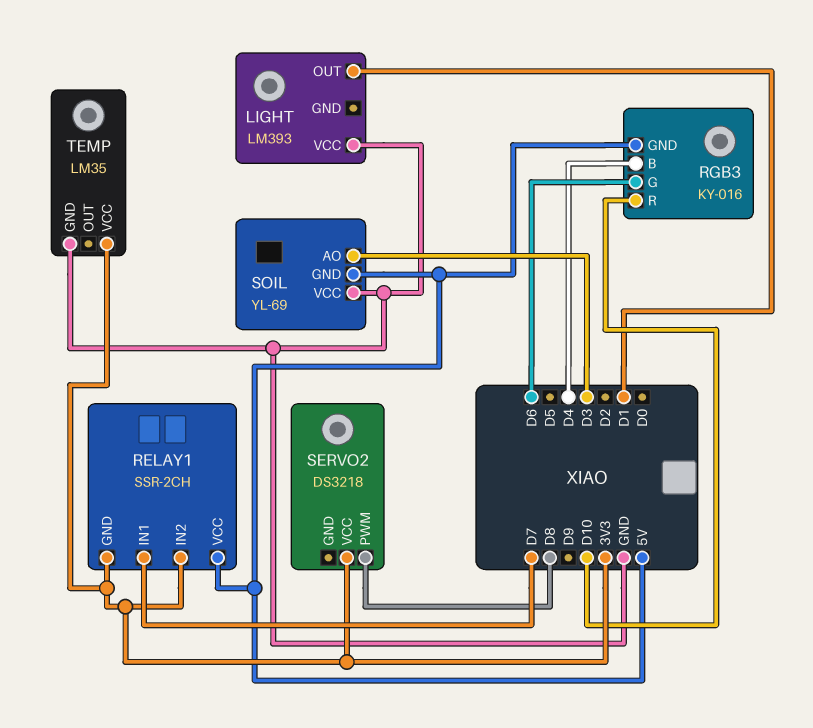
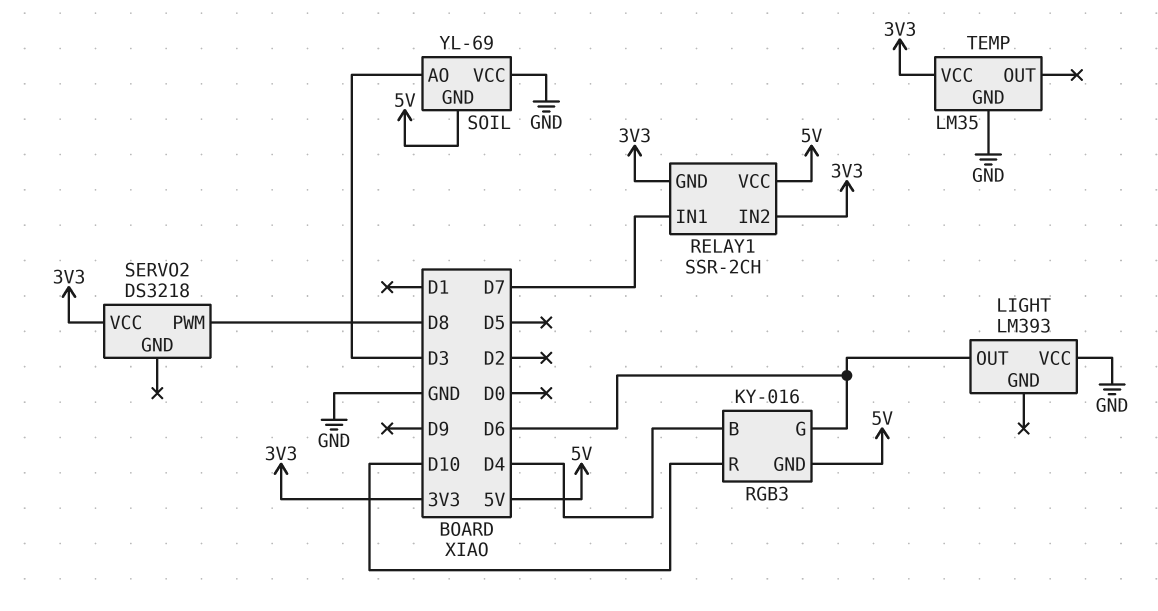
LIGHT pin OUT: D1 -> D6

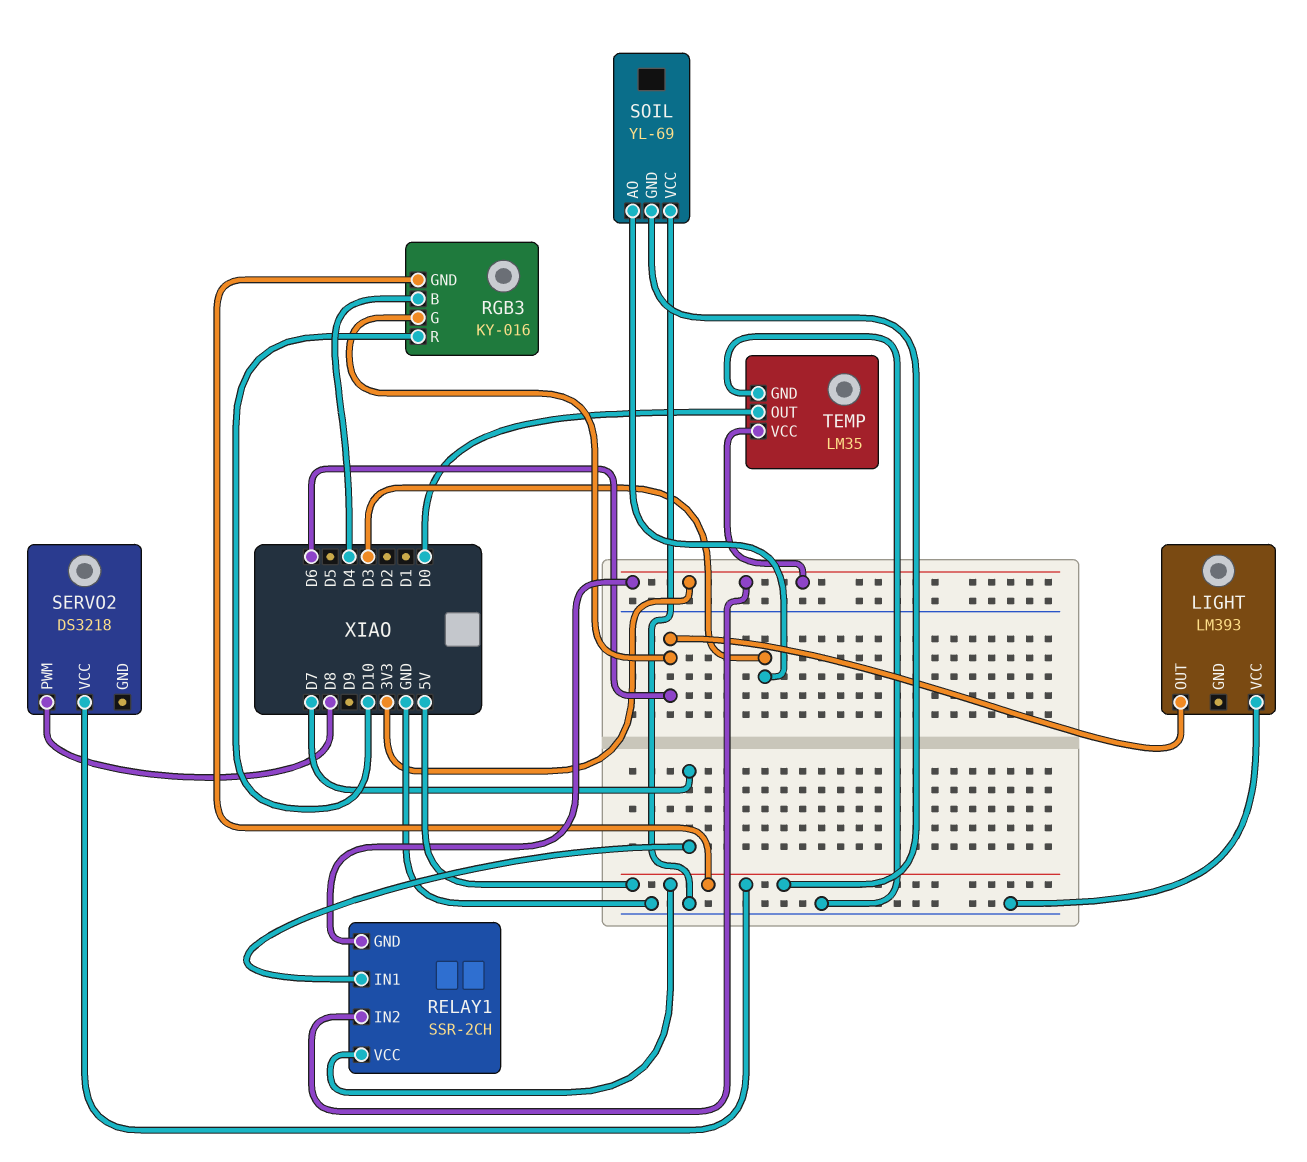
SERVO2 pin VCC: 3V3 -> 5V
TEMP pin OUT: none -> D0

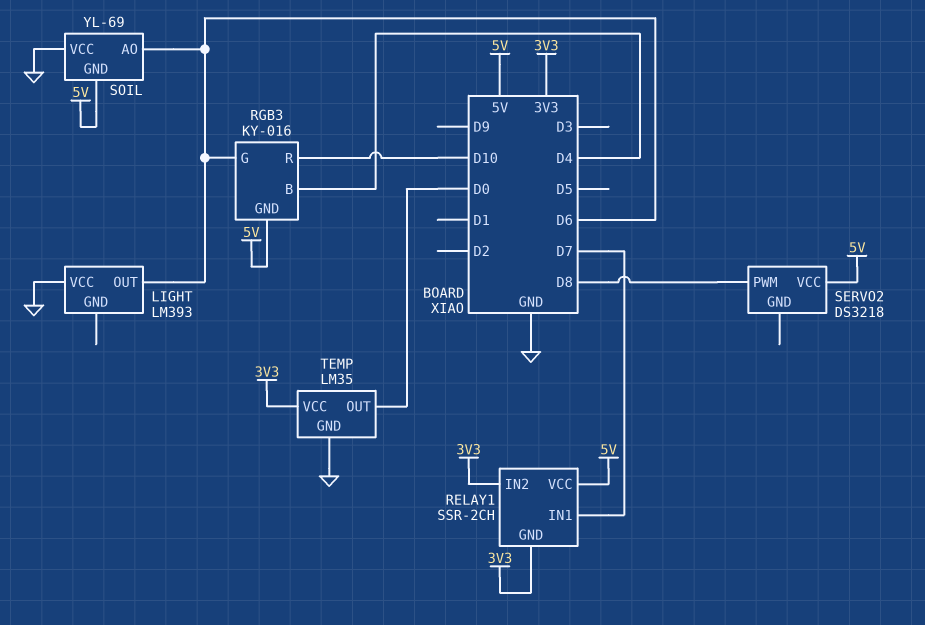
SOIL pin AO: D3 -> D6

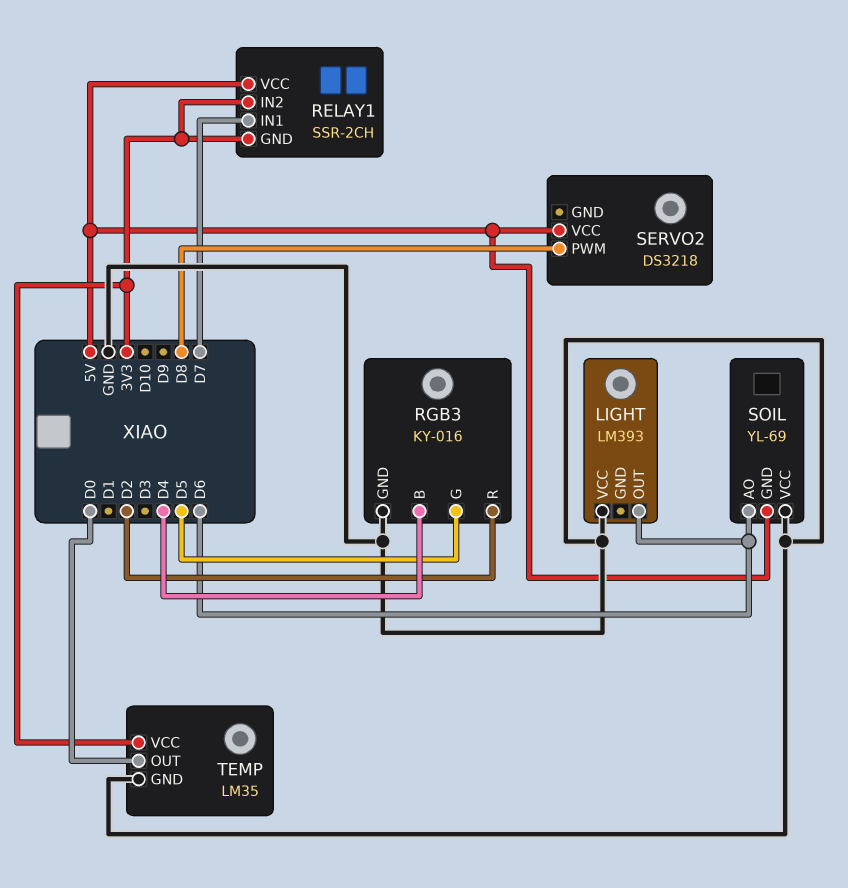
RGB3 pin G: D6 -> D5
RGB3 pin GND: 5V -> GND
RGB3 pin R: D10 -> D2

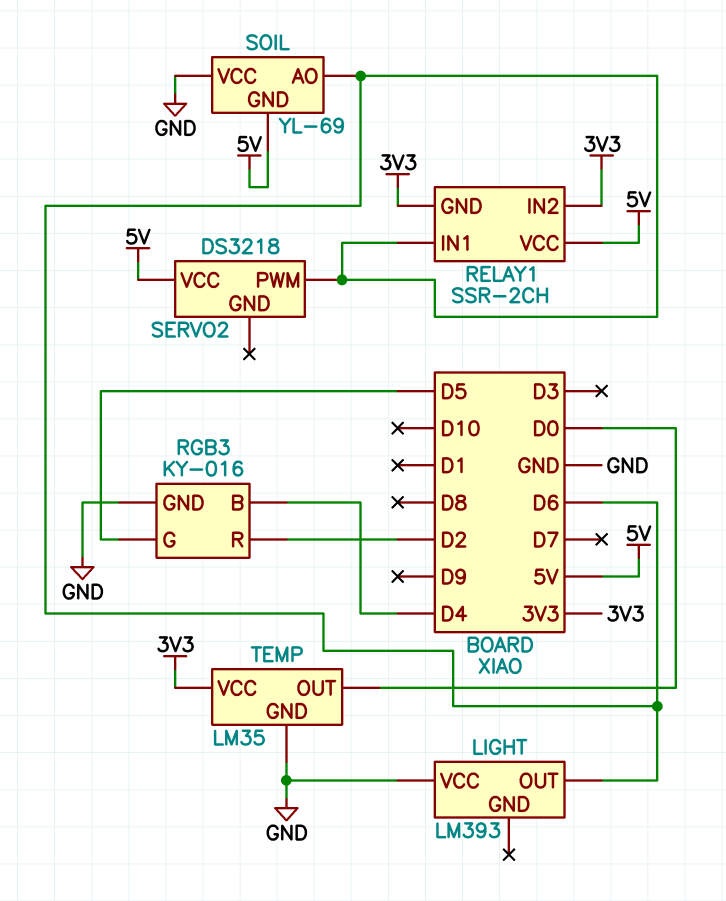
RELAY1 pin IN1: D7 -> D6
SERVO2 pin PWM: D8 -> D6

